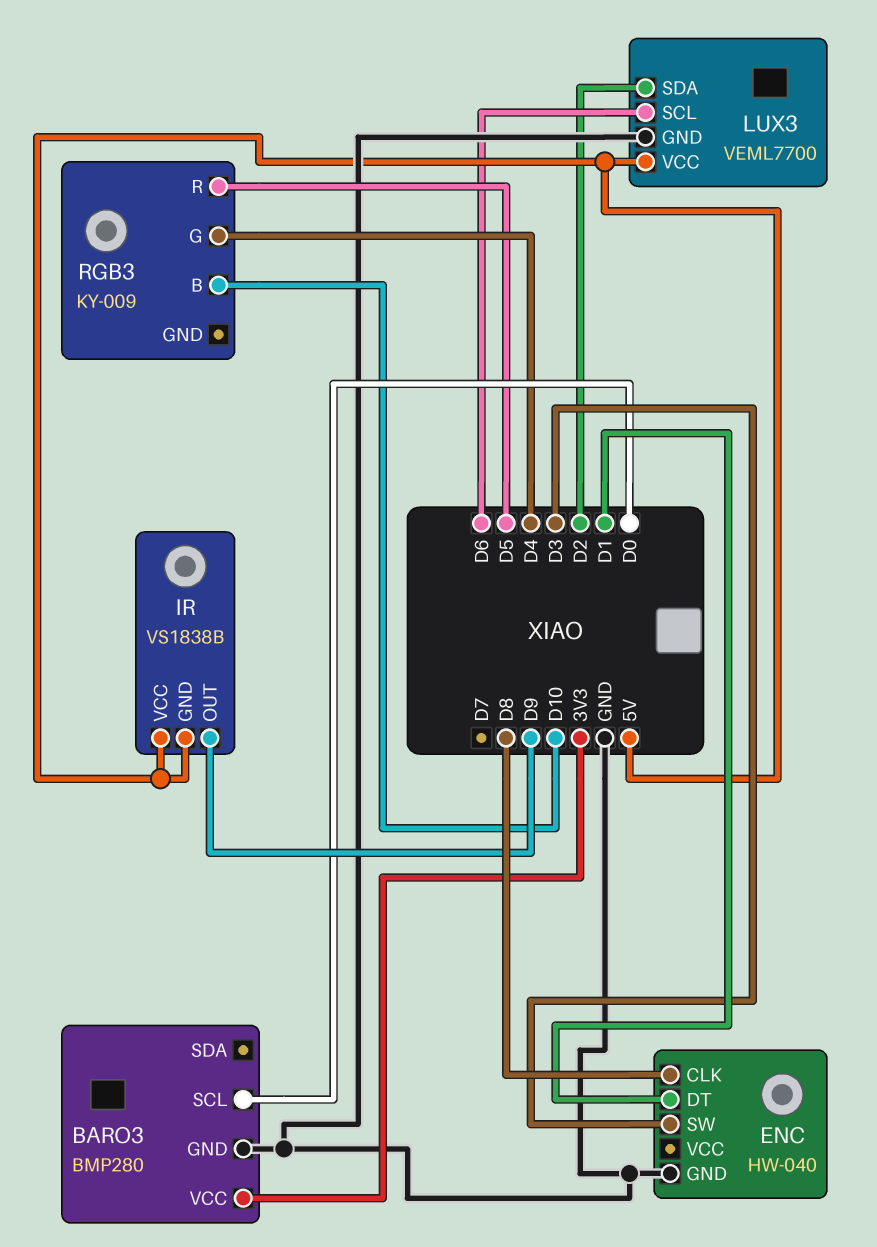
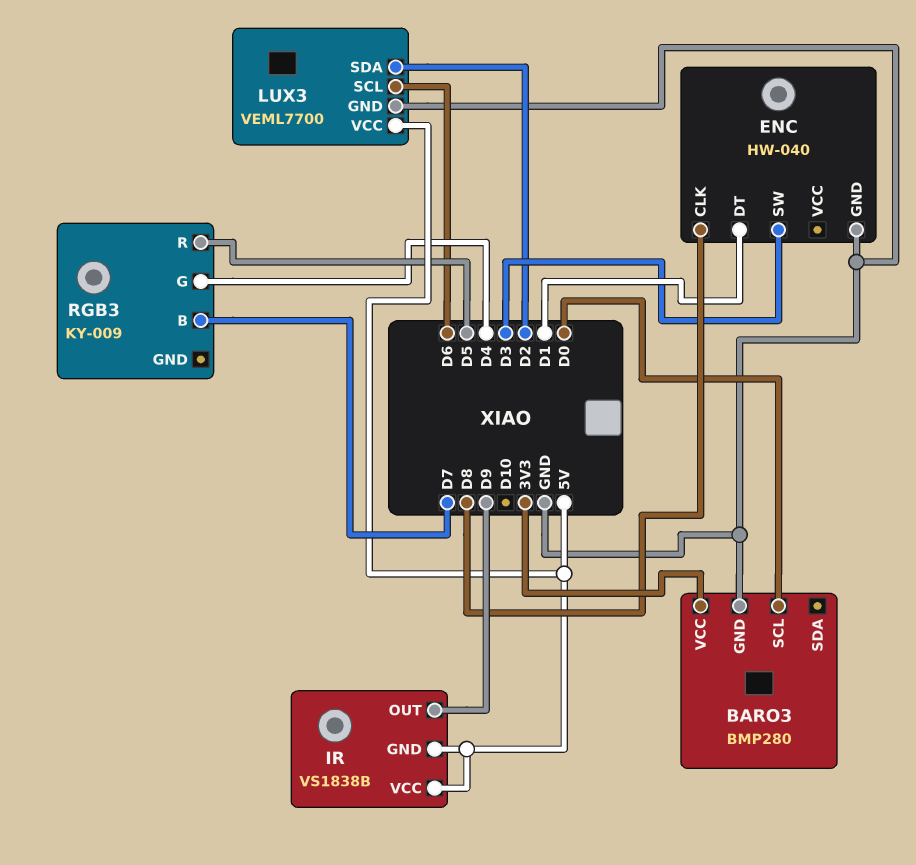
RGB3 pin B: D10 -> D7

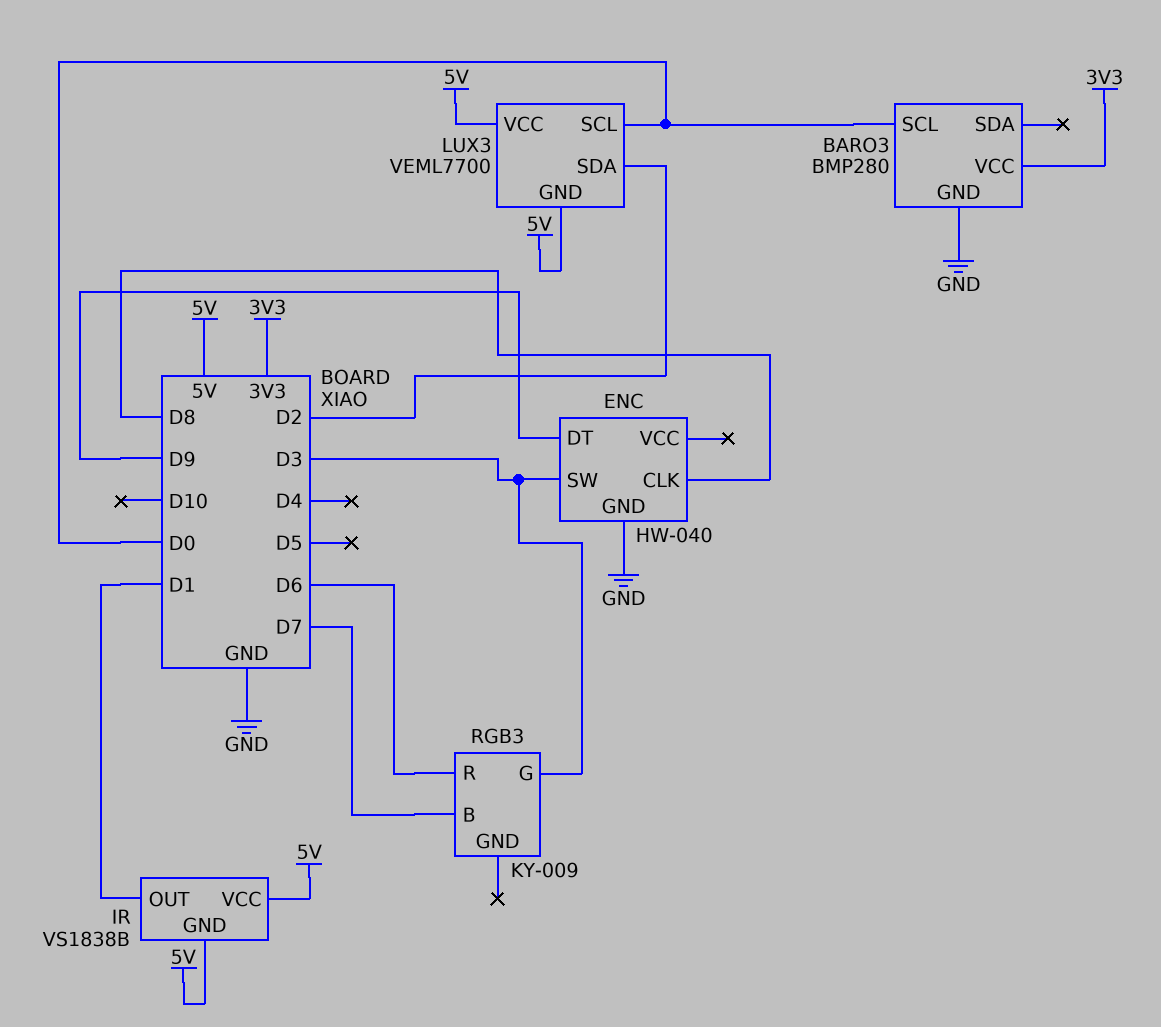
ENC pin DT: D1 -> D9
IR pin OUT: D9 -> D1
LUX3 pin GND: GND -> 5V
LUX3 pin SCL: D6 -> D0
RGB3 pin G: D4 -> D3
RGB3 pin R: D5 -> D6

